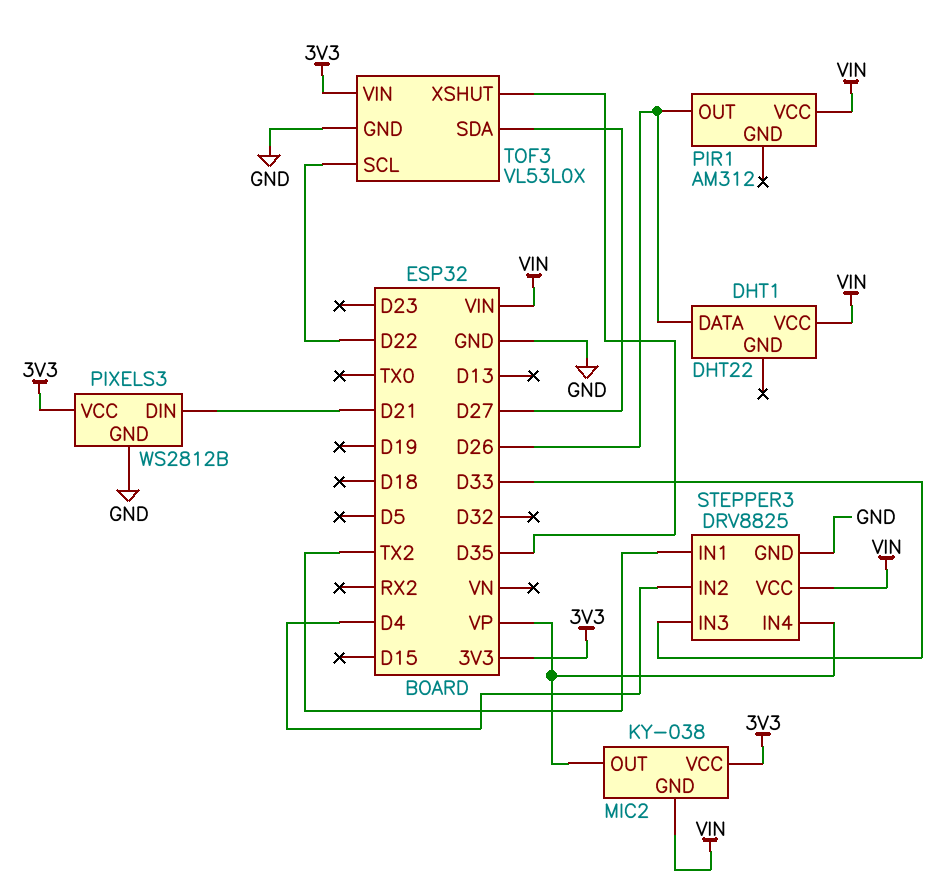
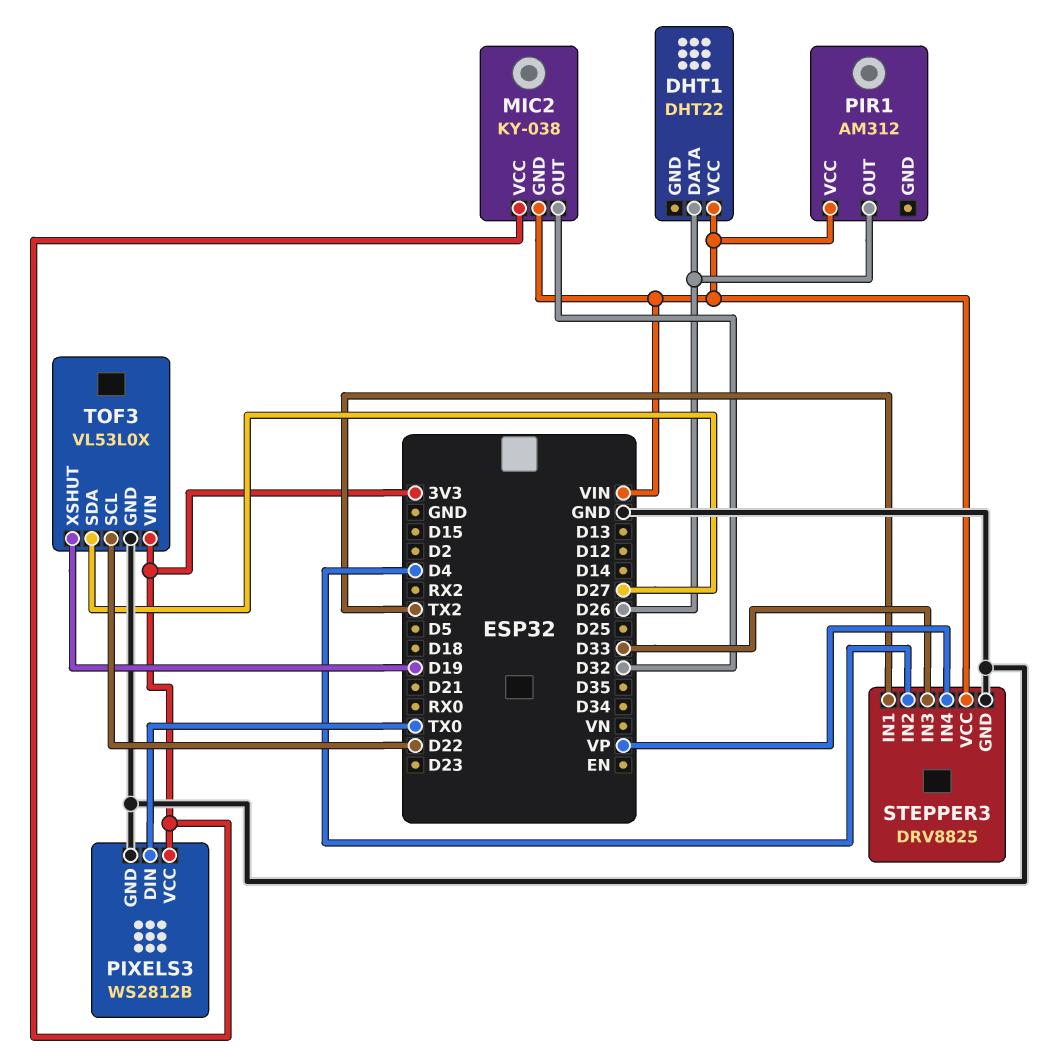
MIC2 pin OUT: VP -> D32
PIXELS3 pin DIN: D21 -> TX0
TOF3 pin XSHUT: D35 -> D19

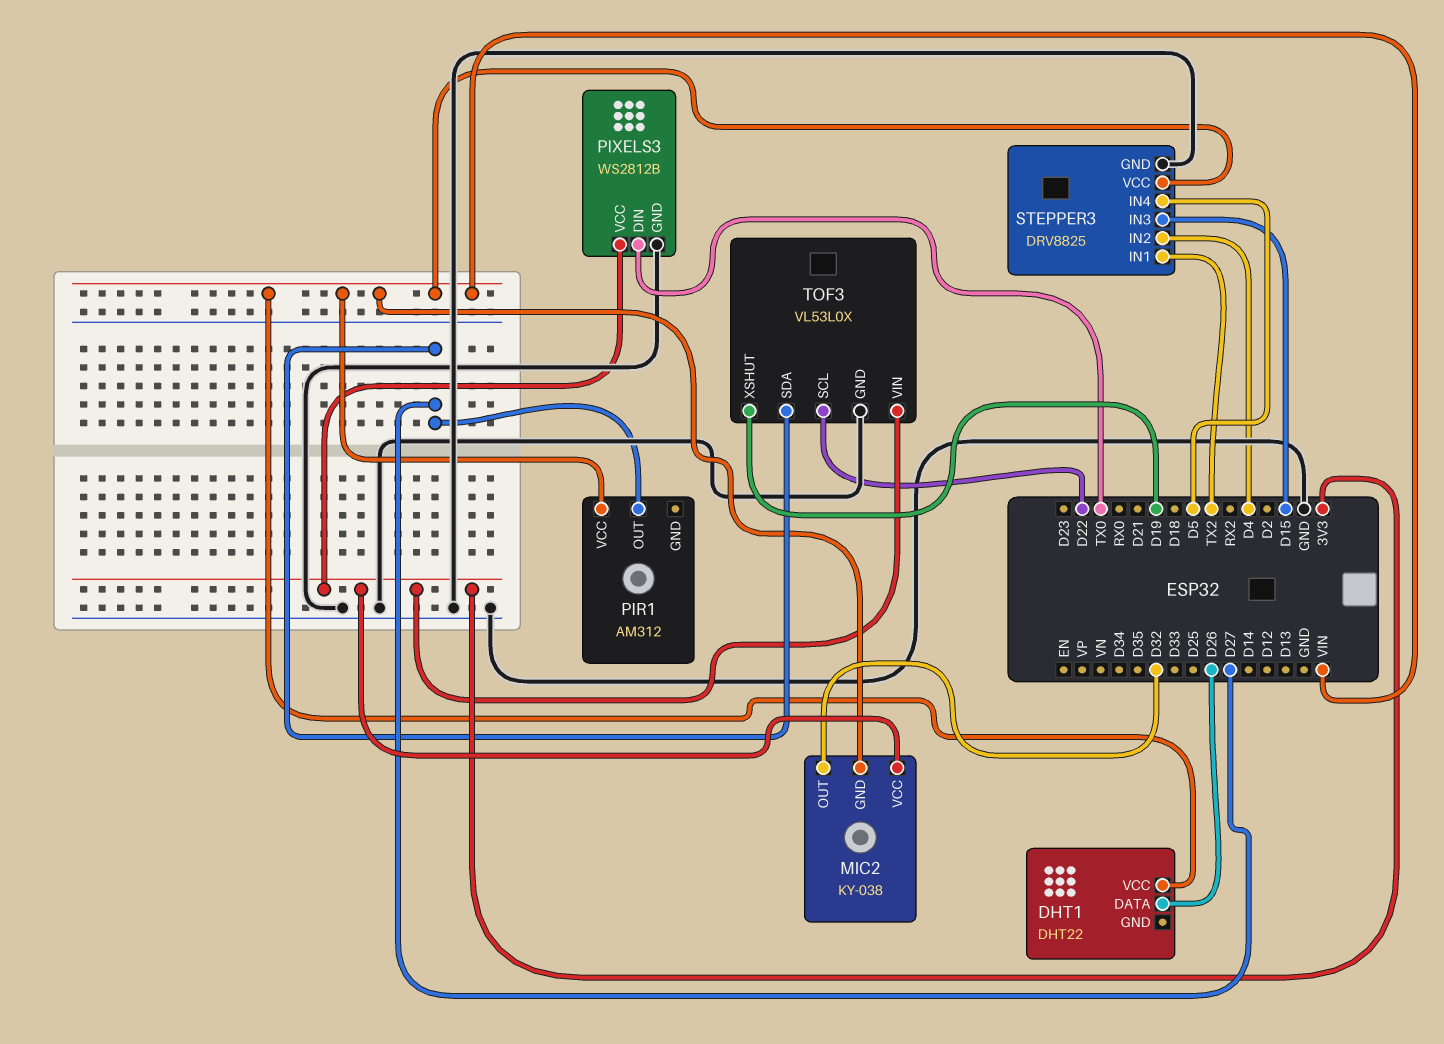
PIR1 pin OUT: D26 -> D27
STEPPER3 pin IN3: D33 -> D15
STEPPER3 pin IN4: VP -> D5

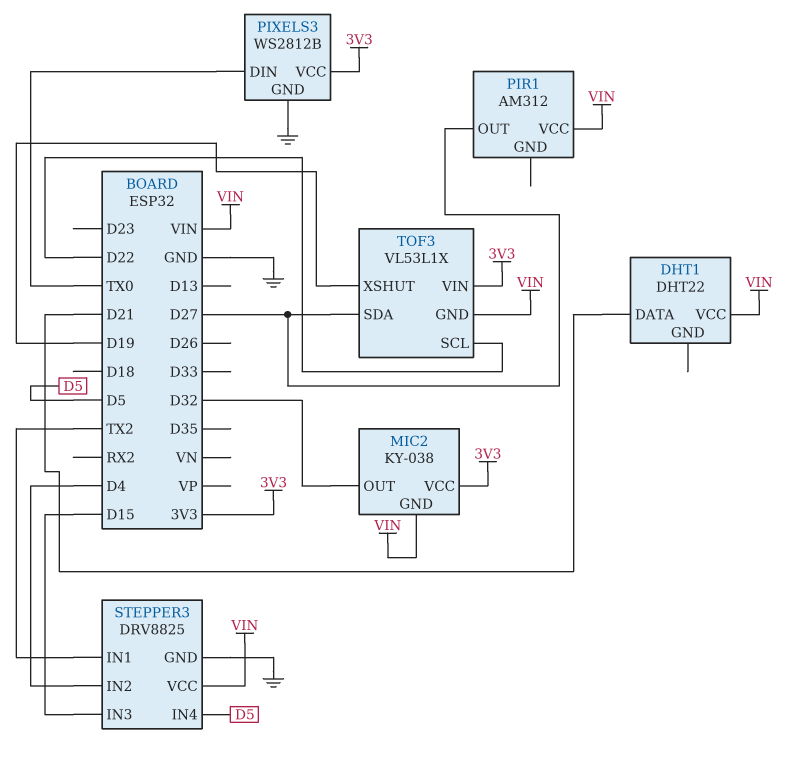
DHT1 pin DATA: D26 -> D21
TOF3: VL53L0X -> VL53L1X
TOF3 pin GND: GND -> VIN

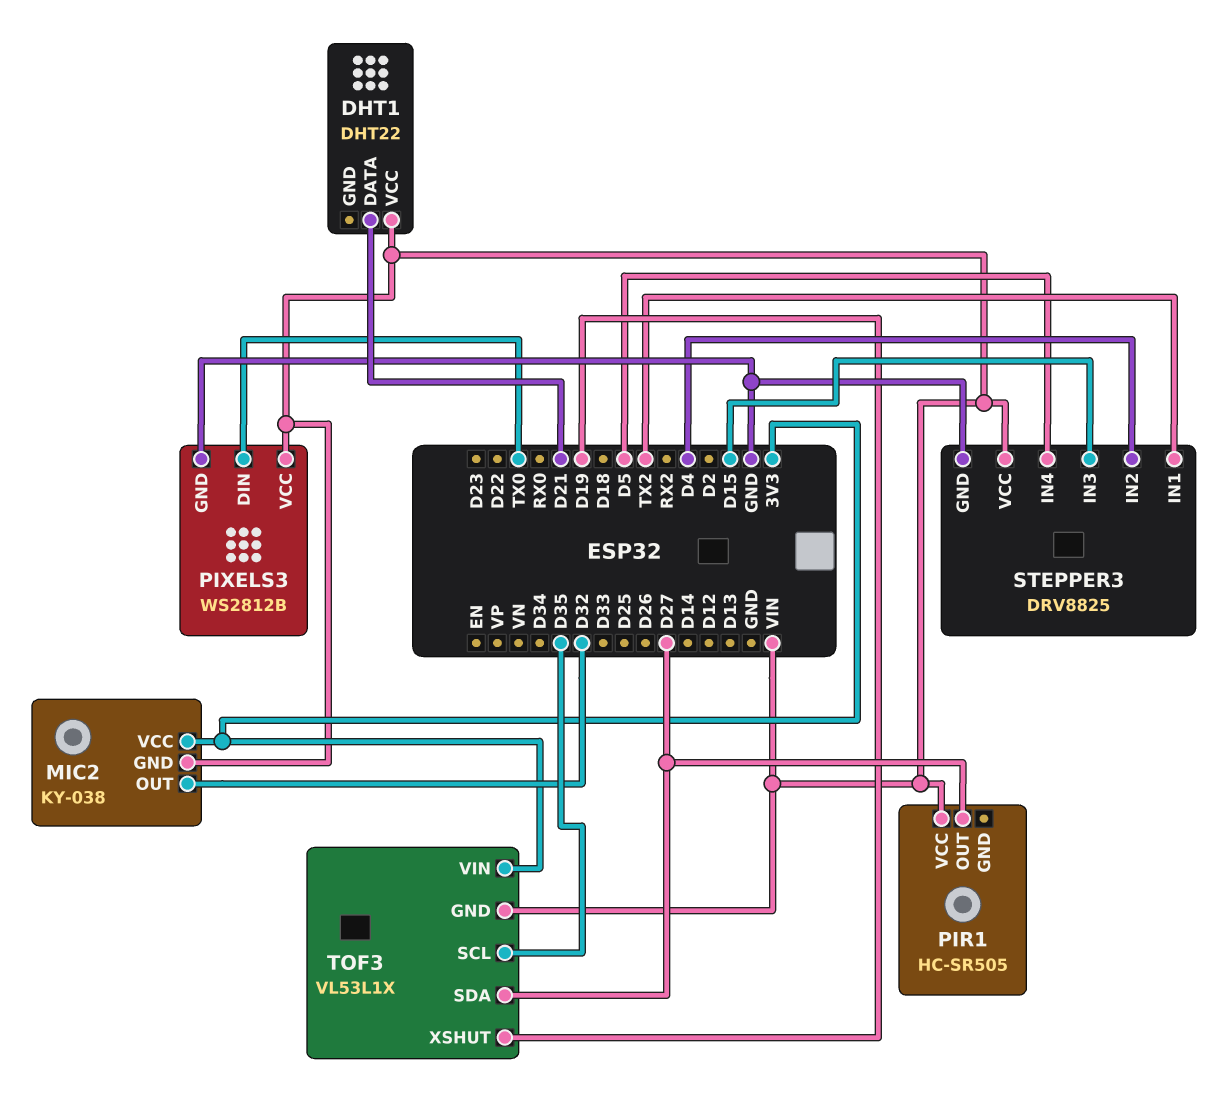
PIR1: AM312 -> HC-SR505
PIXELS3 pin VCC: 3V3 -> VIN
TOF3 pin SCL: D22 -> D35

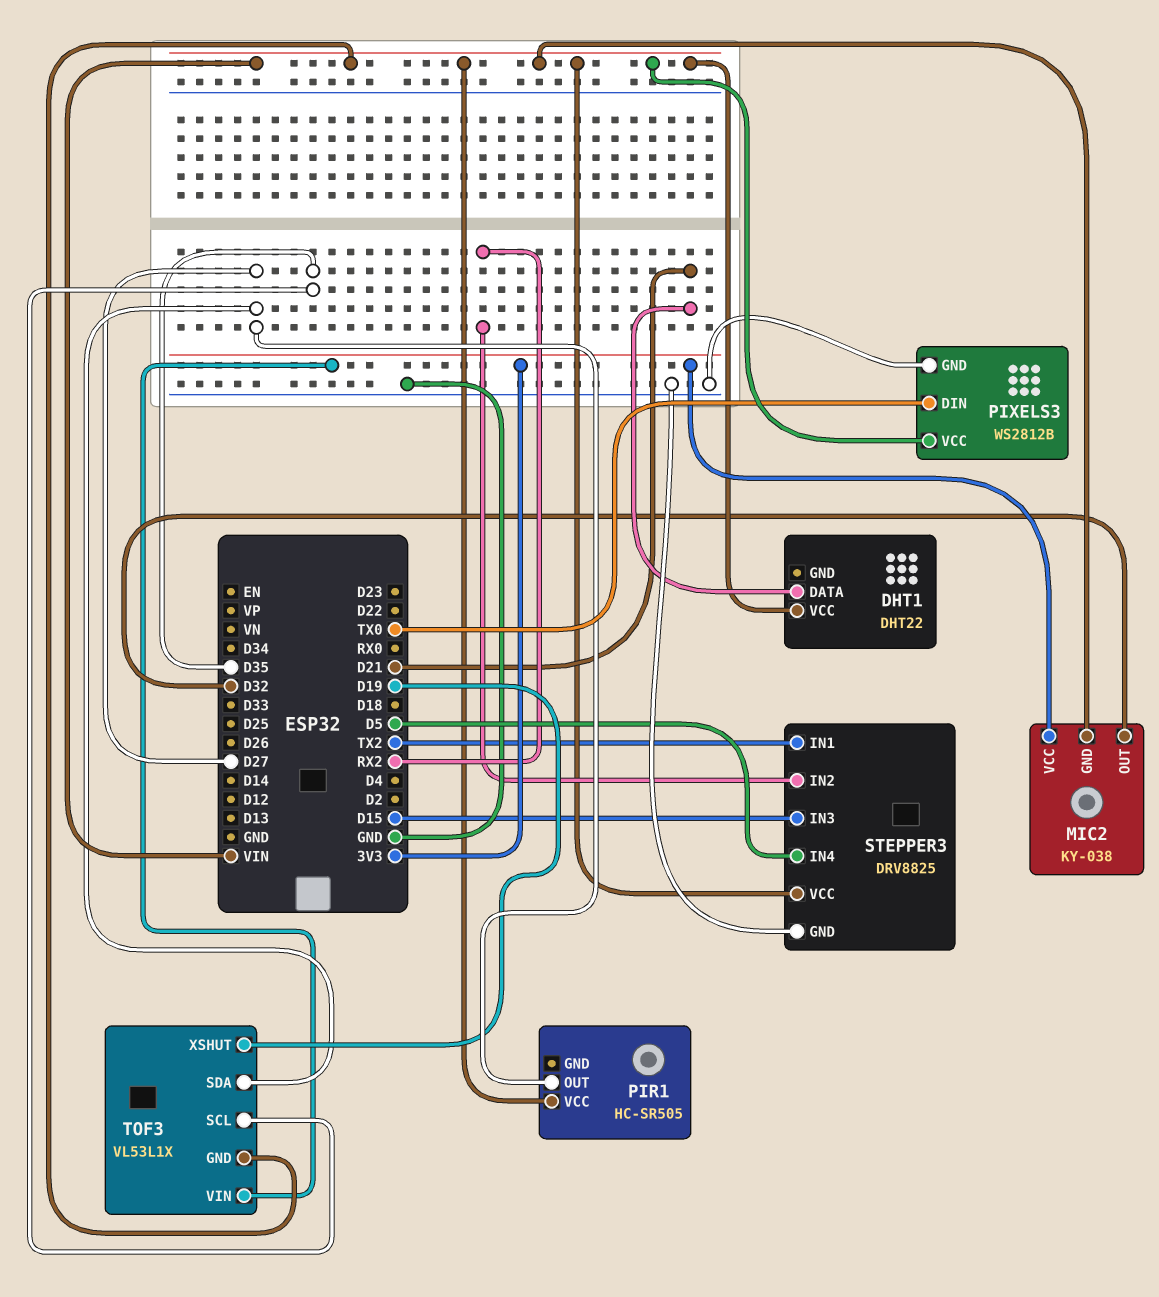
STEPPER3 pin IN2: D4 -> RX2

